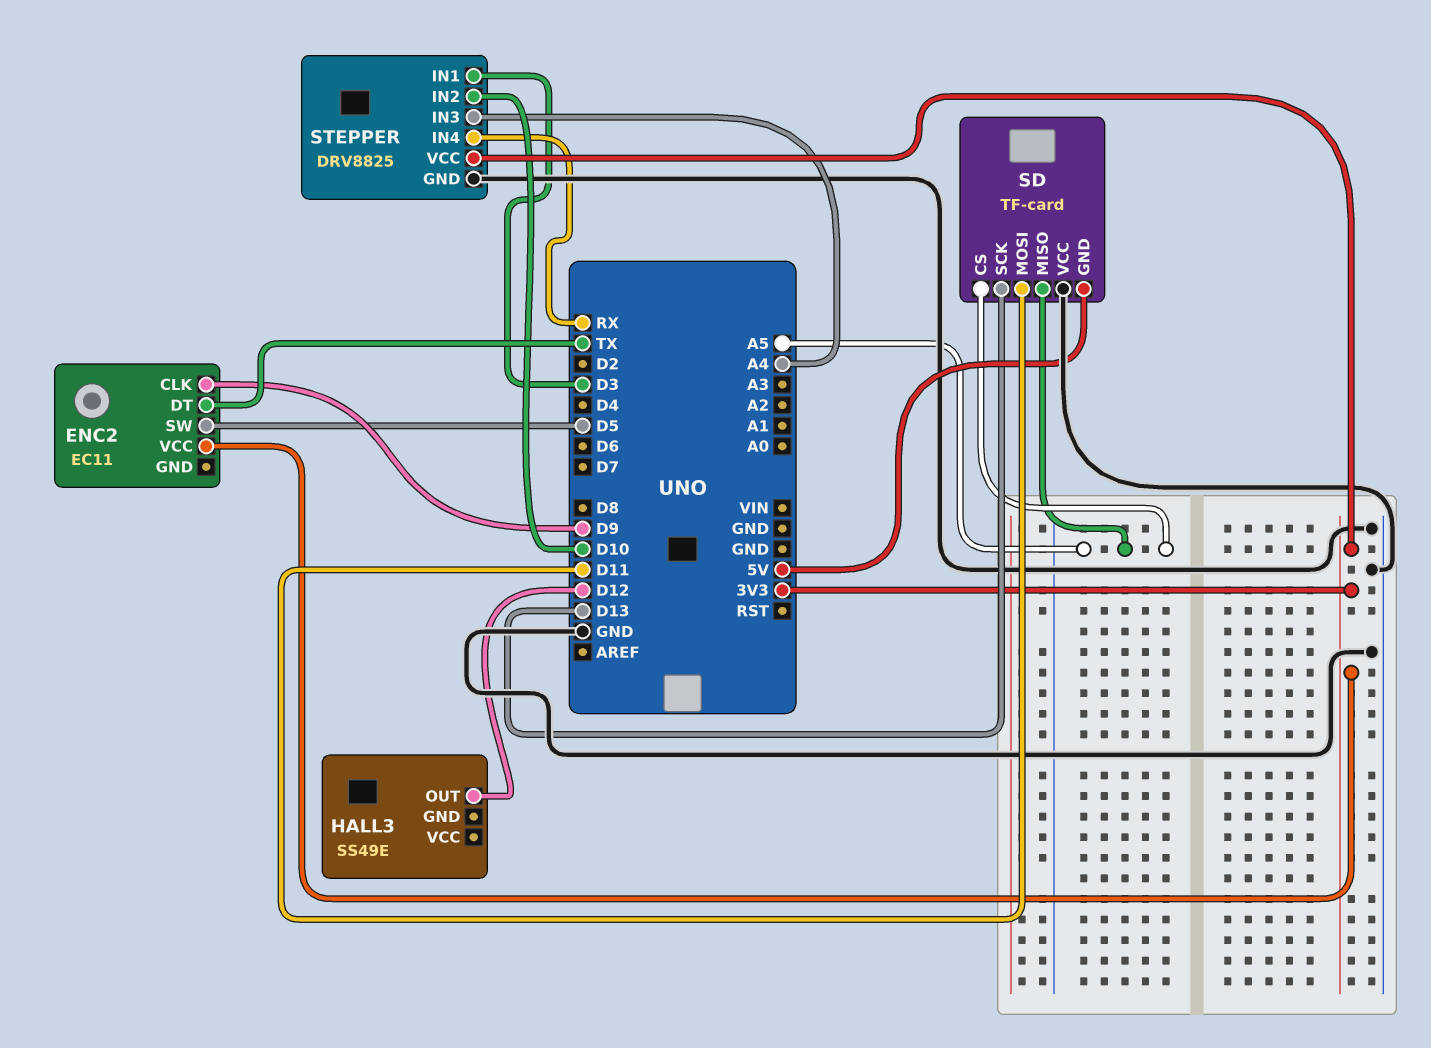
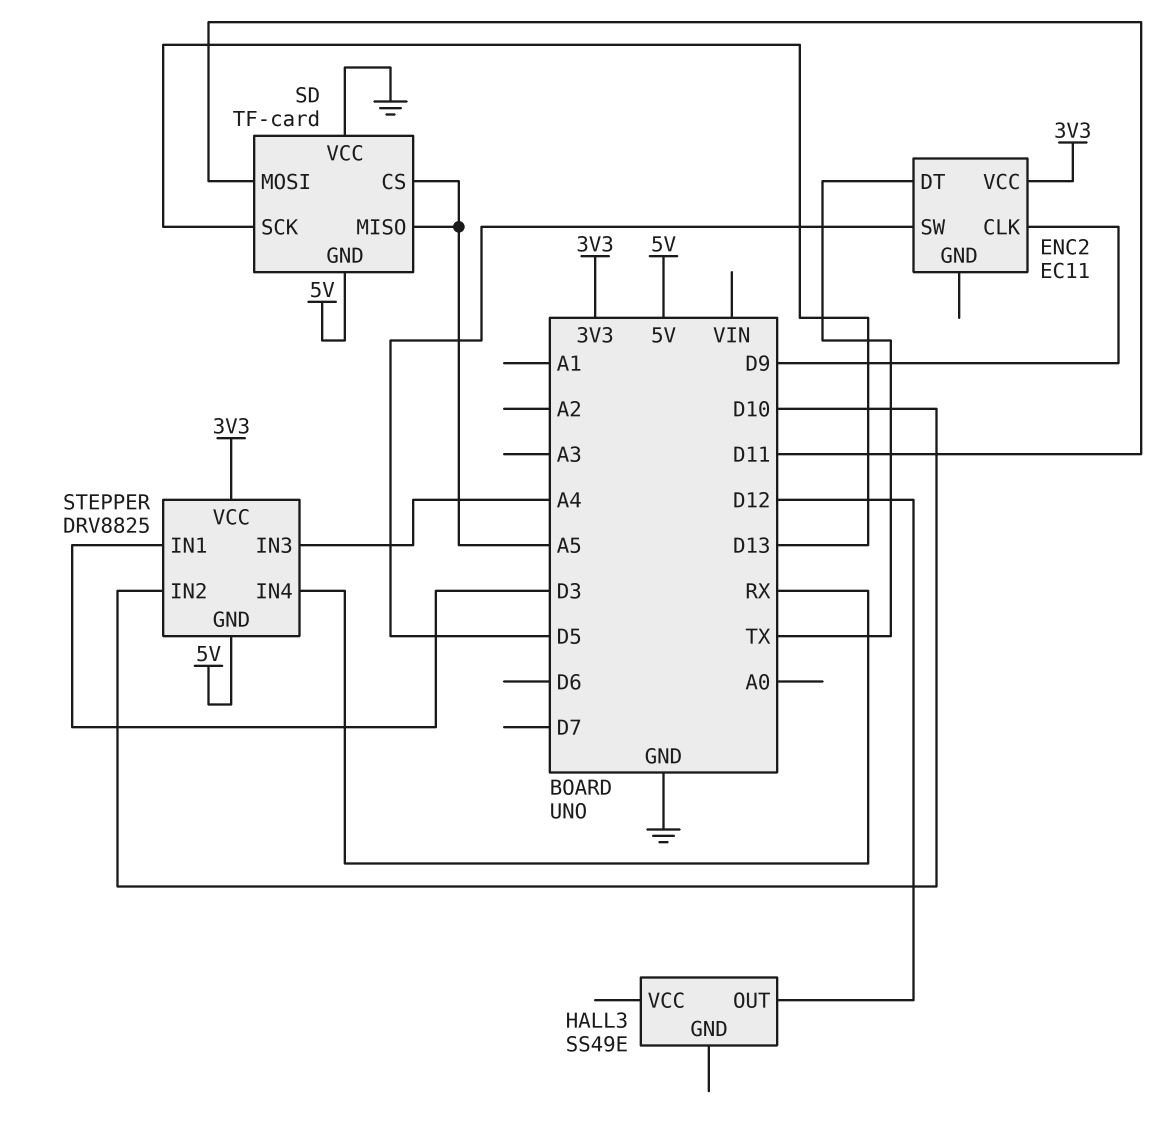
STEPPER pin GND: GND -> 5V

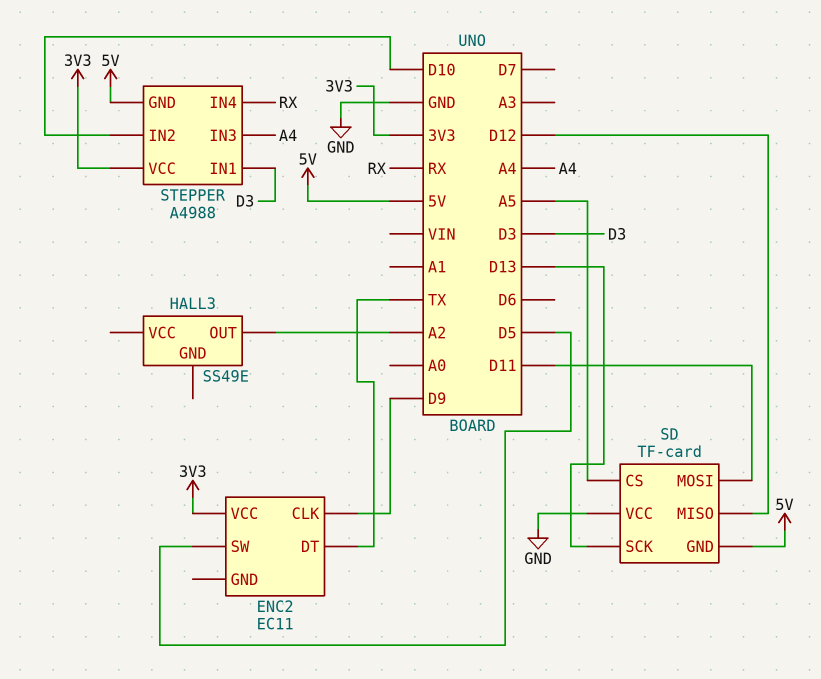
HALL3 pin OUT: D12 -> A2
SD pin MISO: A5 -> D12
STEPPER: DRV8825 -> A4988

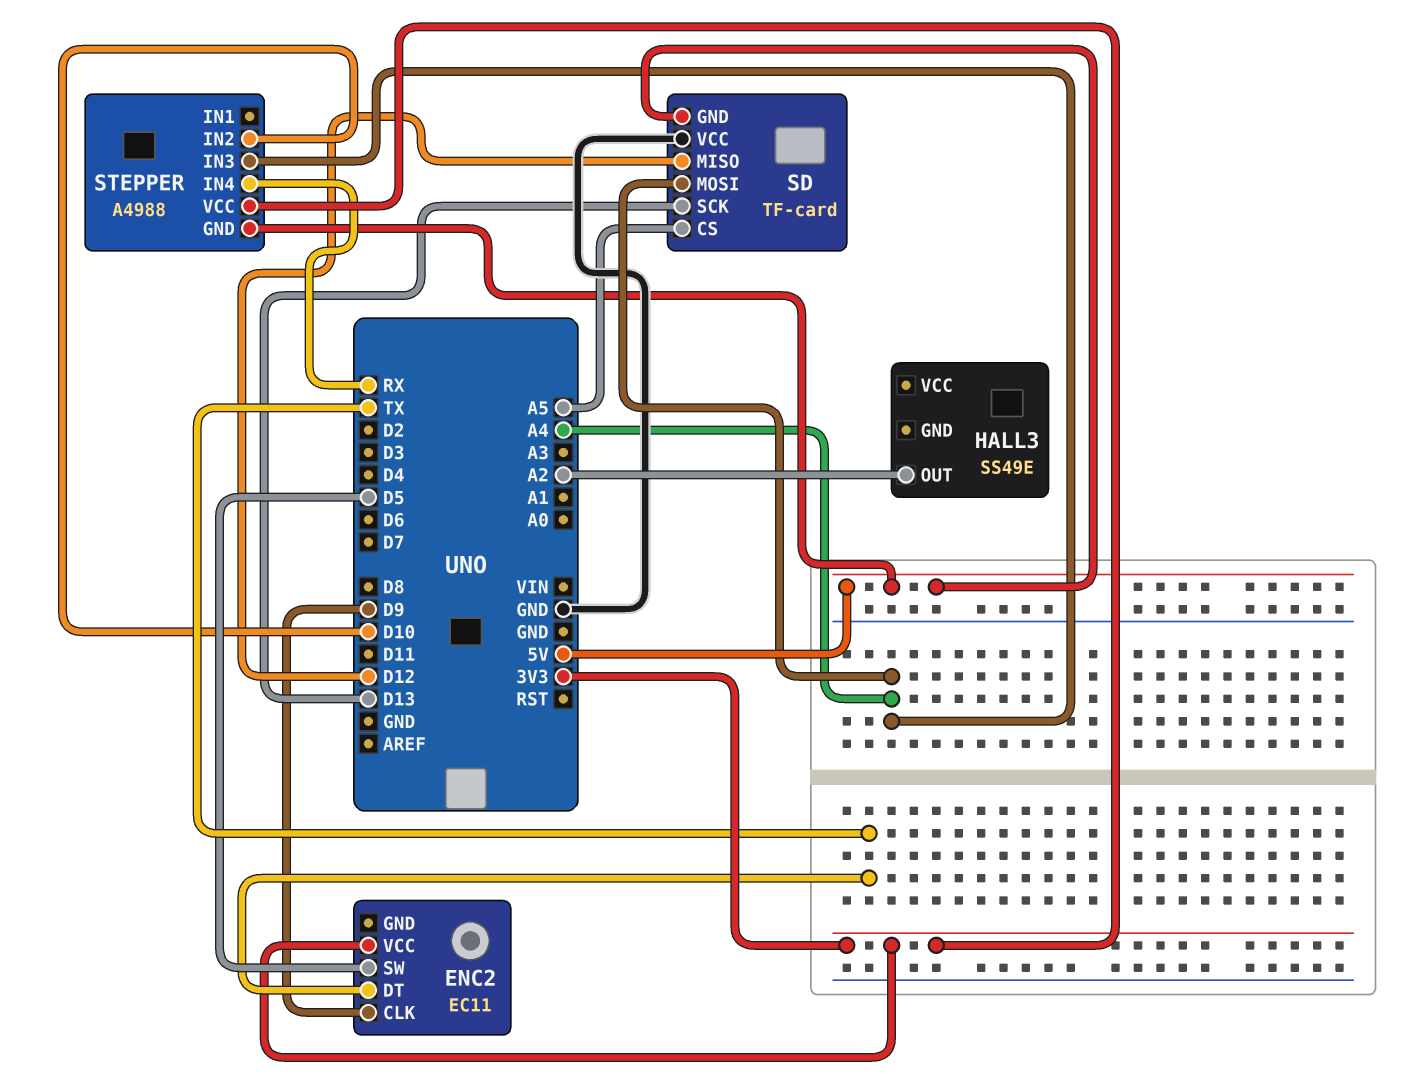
SD pin MOSI: D11 -> A4
STEPPER pin IN1: D3 -> none

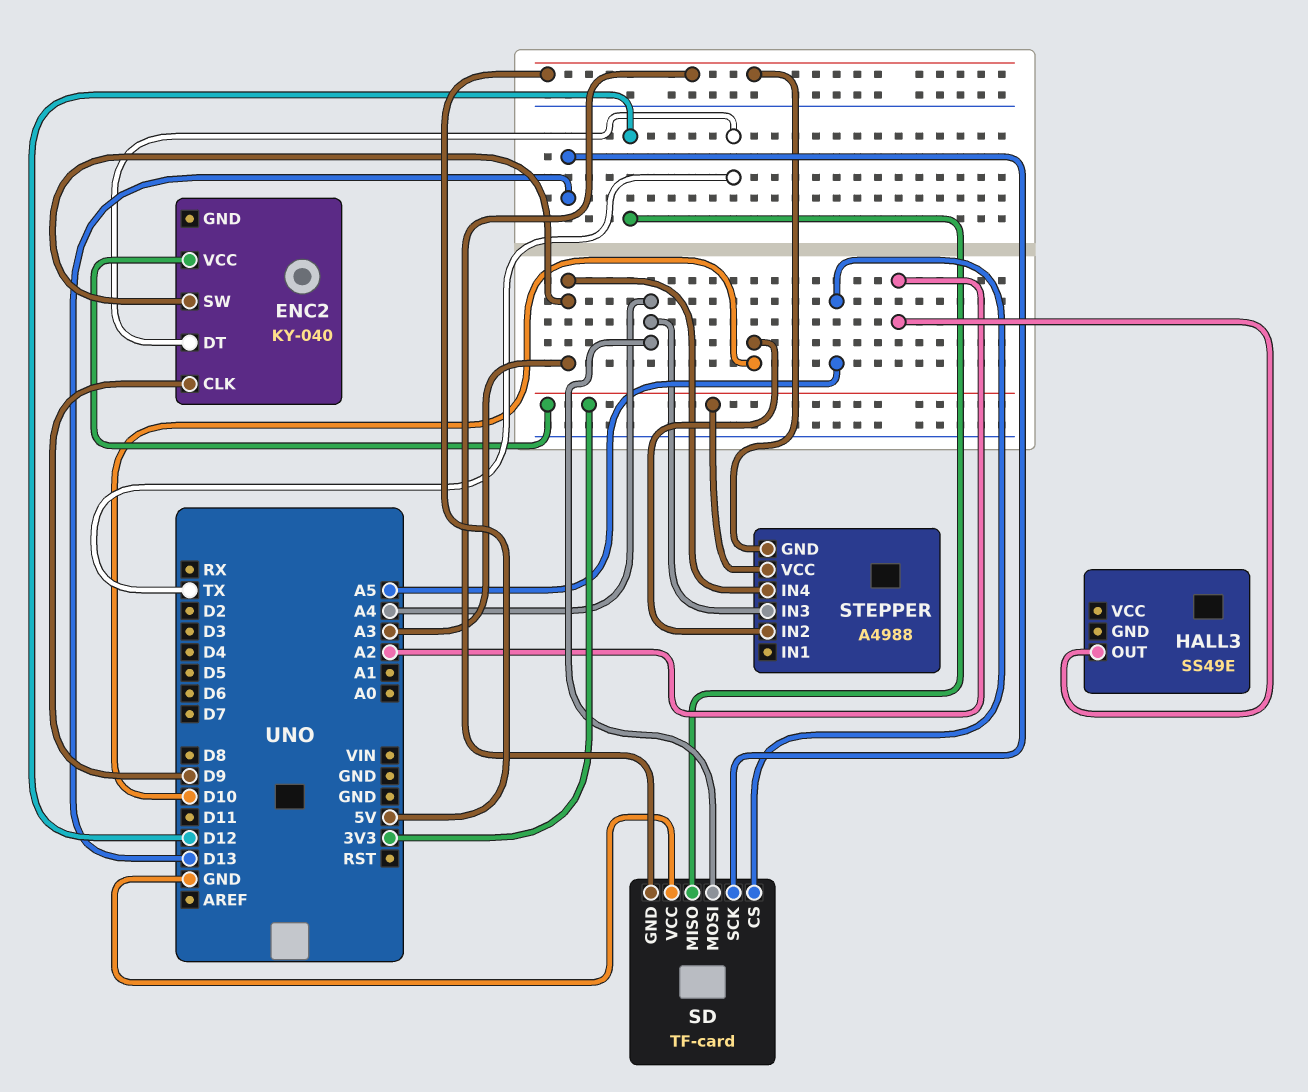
ENC2: EC11 -> KY-040
ENC2 pin SW: D5 -> A3
STEPPER pin IN4: RX -> A3

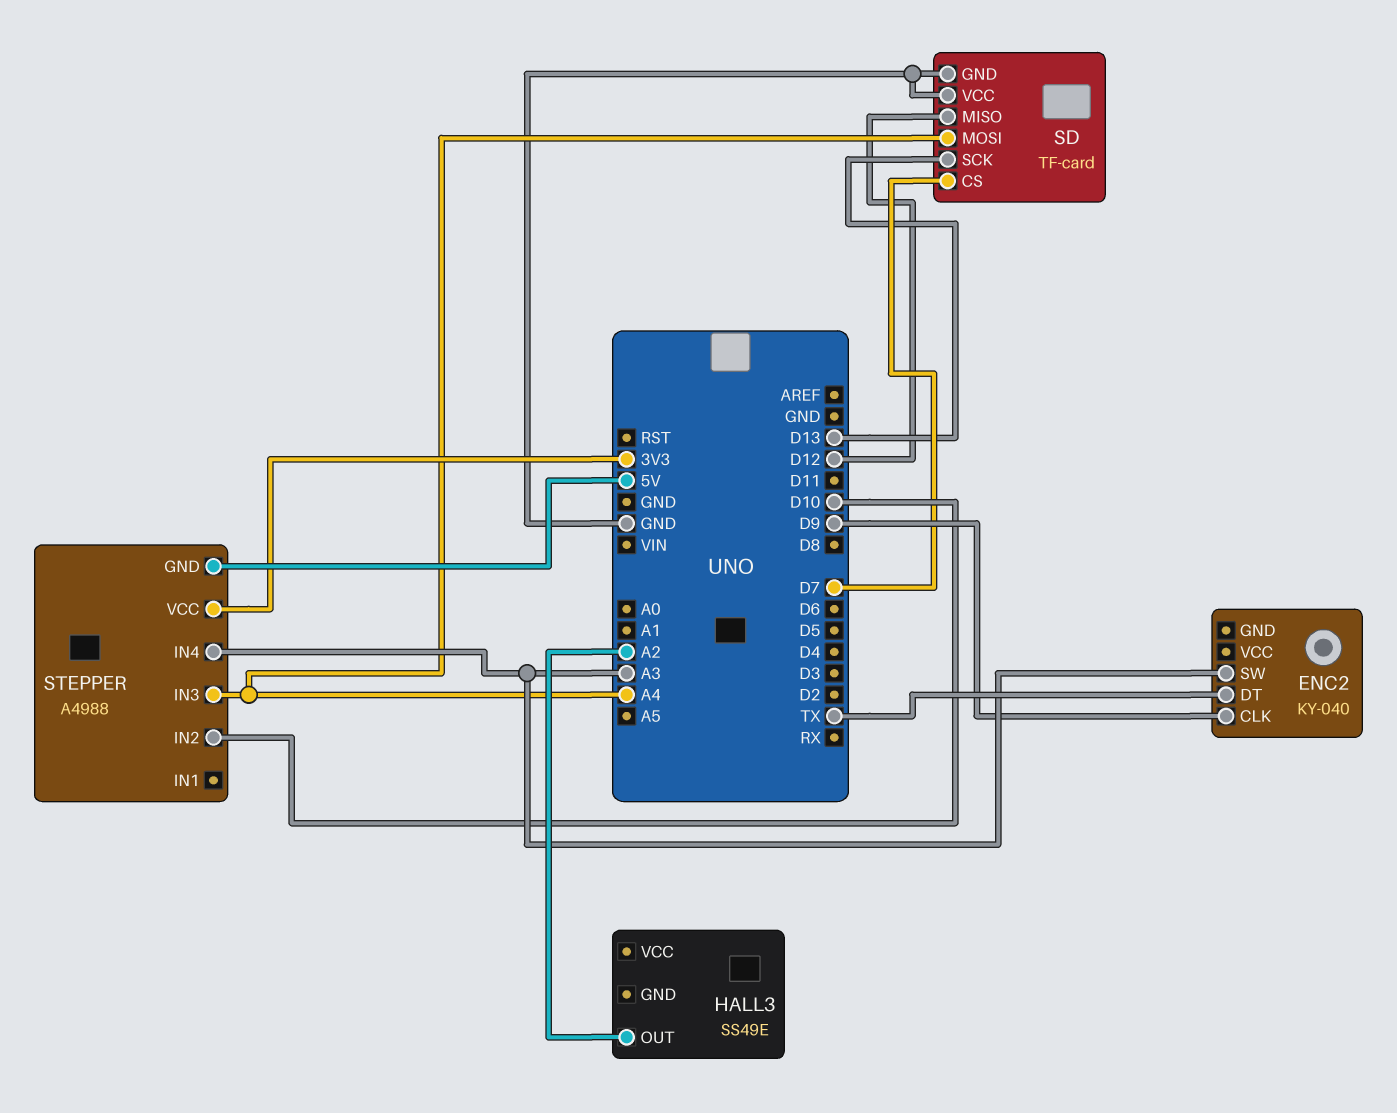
ENC2 pin VCC: 3V3 -> none
SD pin CS: A5 -> D7
SD pin GND: 5V -> GND

